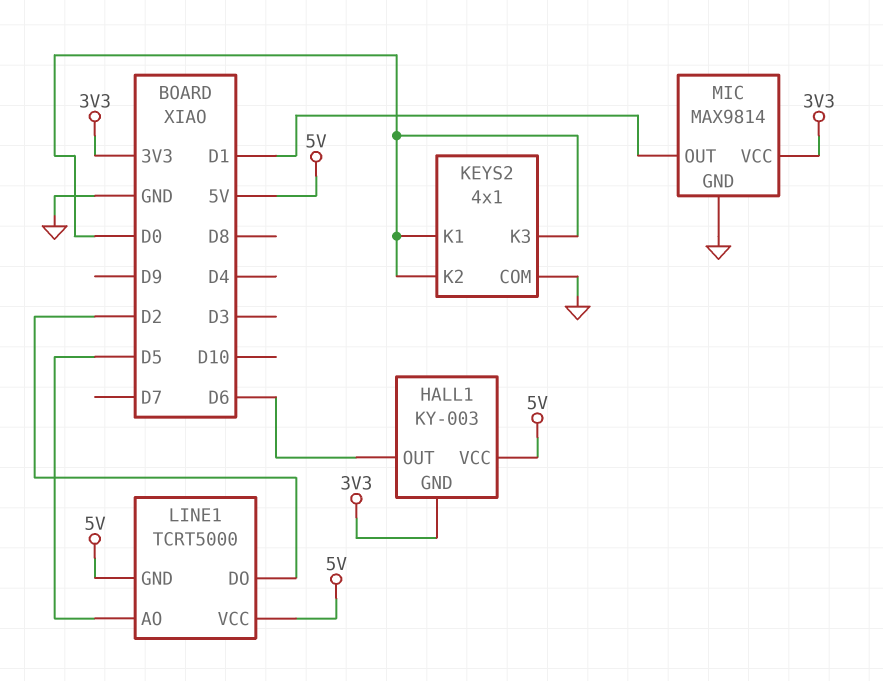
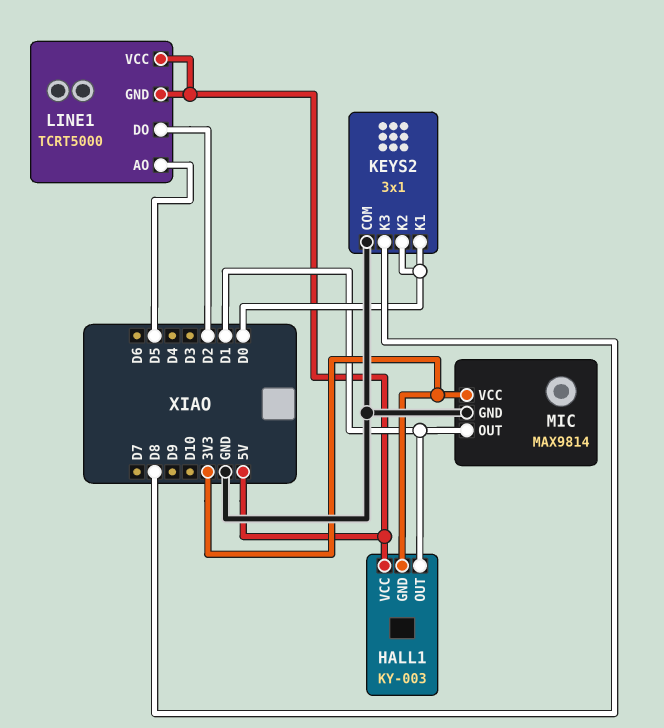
HALL1 pin OUT: D6 -> D1
KEYS2: 4x1 -> 3x1
KEYS2 pin K3: D0 -> D8

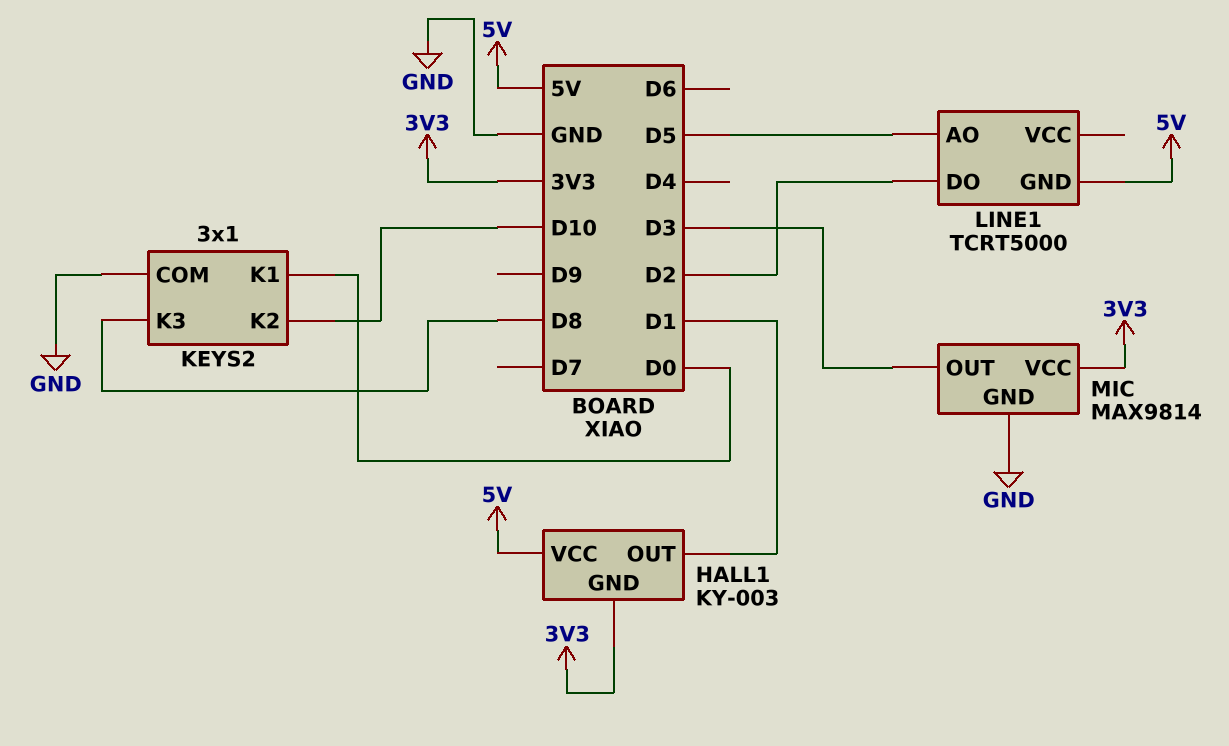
KEYS2 pin K2: D0 -> D10
LINE1 pin VCC: 5V -> none
MIC pin OUT: D1 -> D3

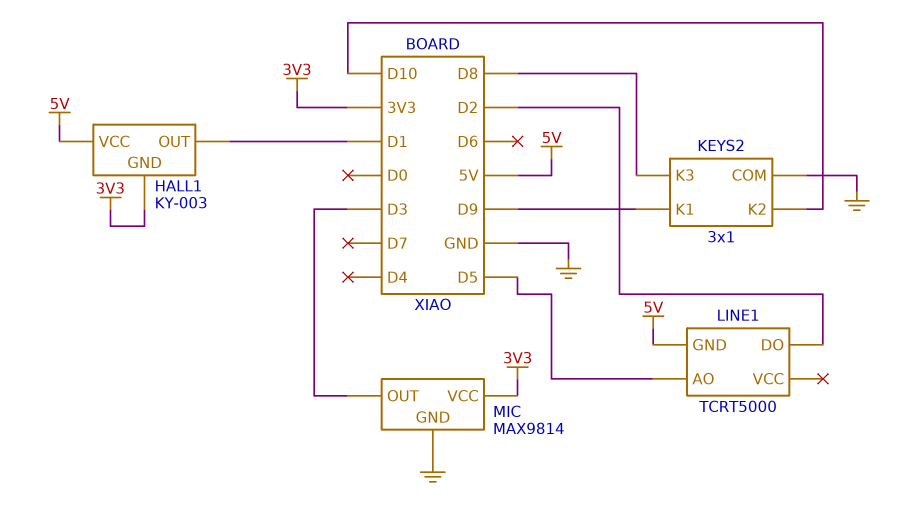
KEYS2 pin K1: D0 -> D9

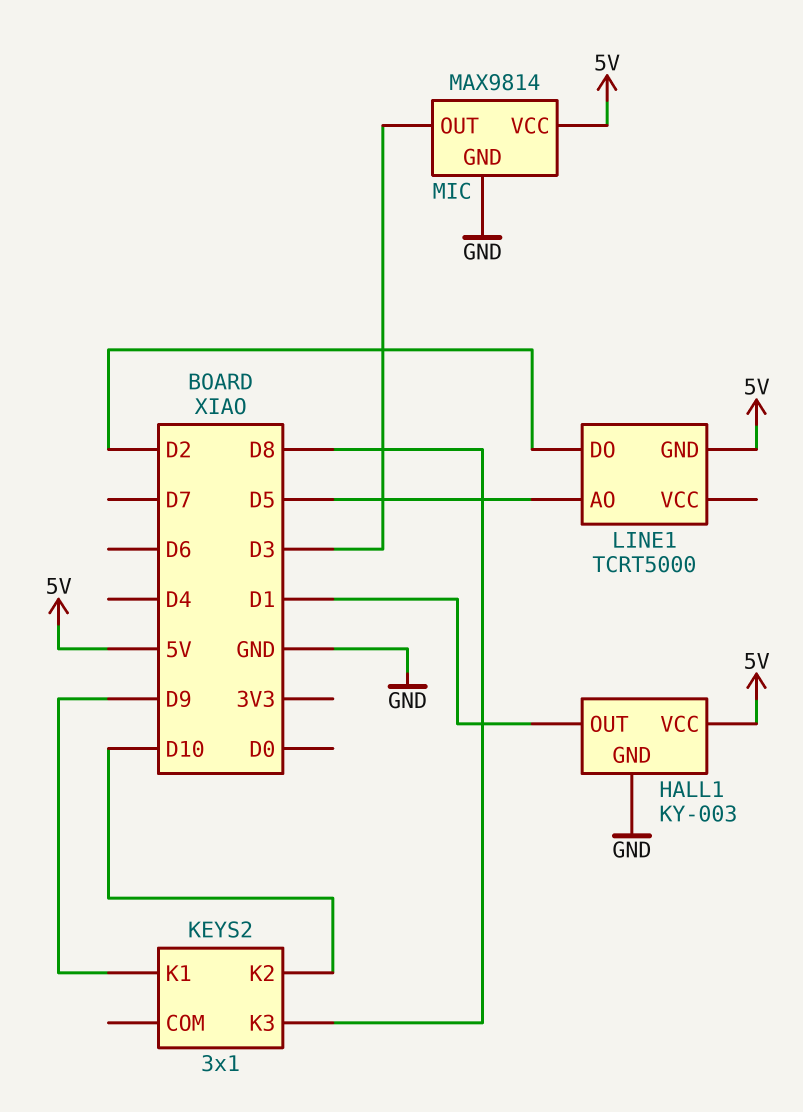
HALL1 pin GND: 3V3 -> GND
KEYS2 pin COM: GND -> none
MIC pin VCC: 3V3 -> 5V

